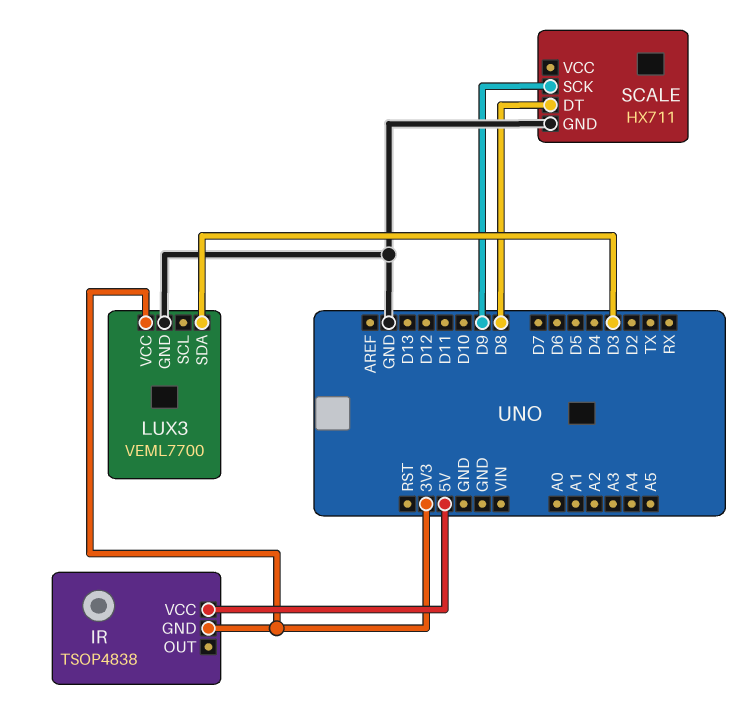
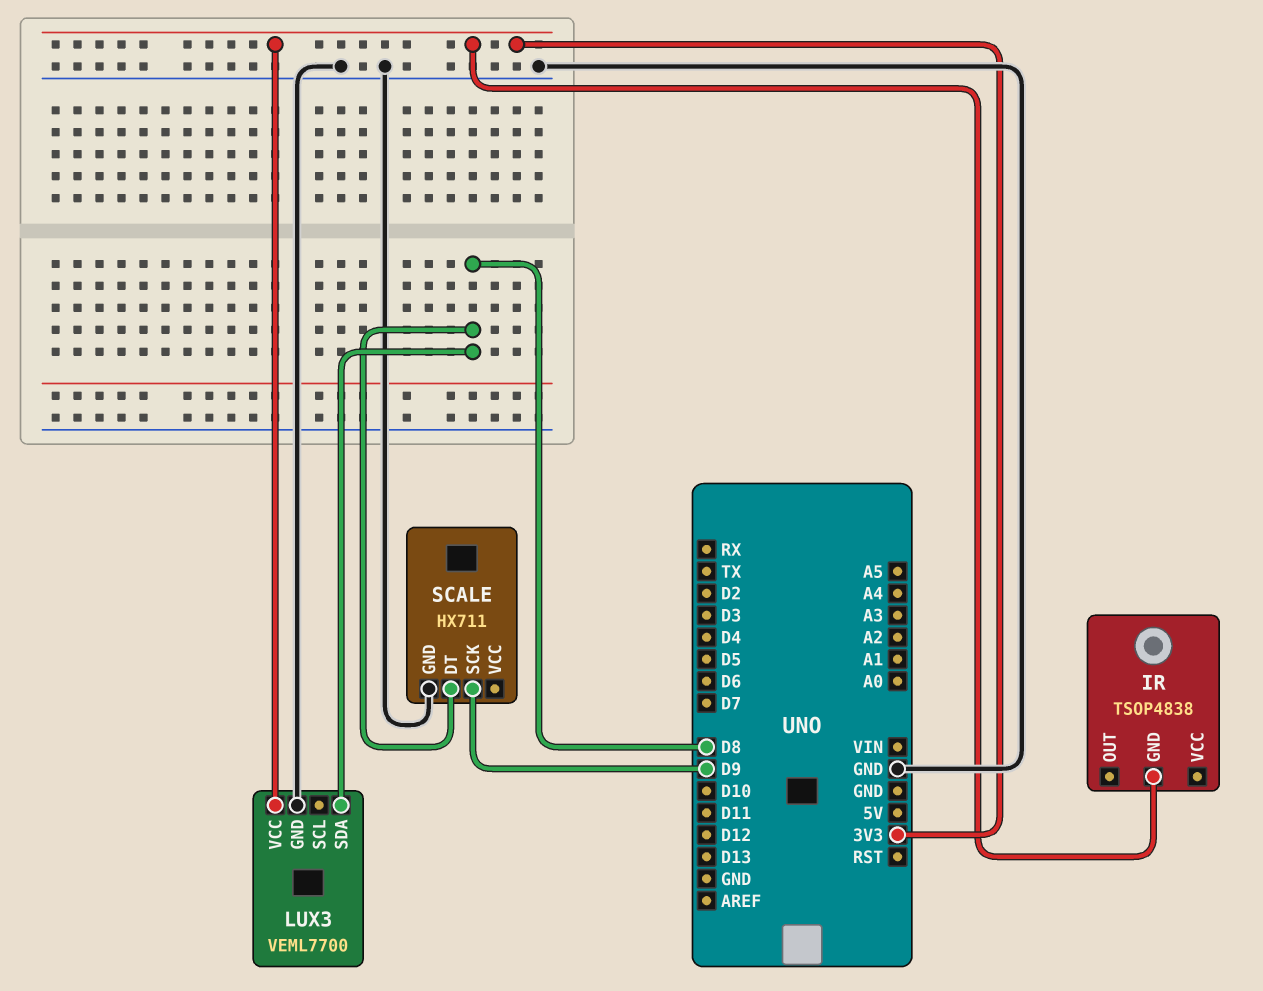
IR pin VCC: 5V -> none
LUX3 pin SDA: D3 -> D8

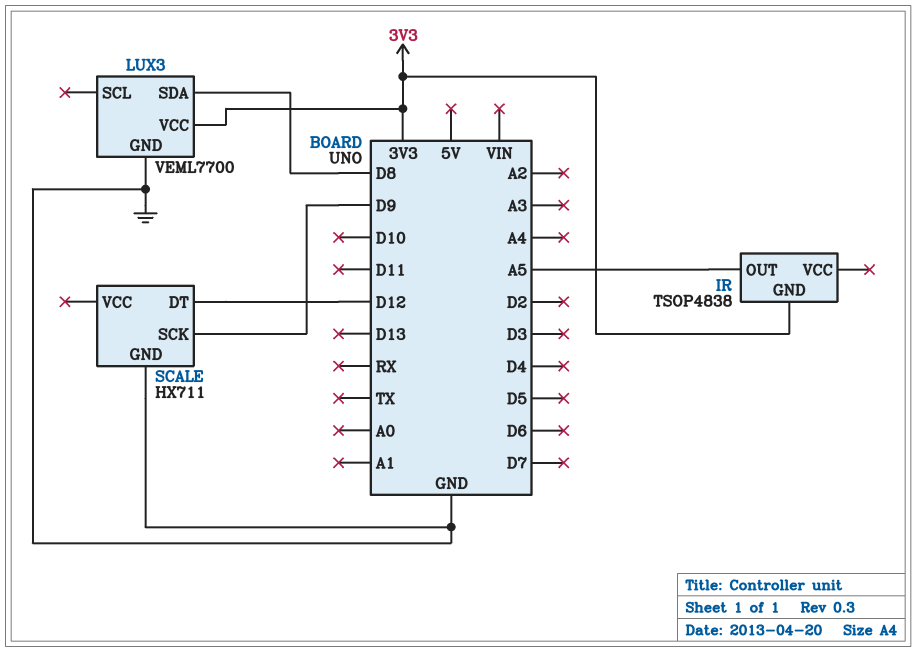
IR pin OUT: none -> A5
SCALE pin DT: D8 -> D12

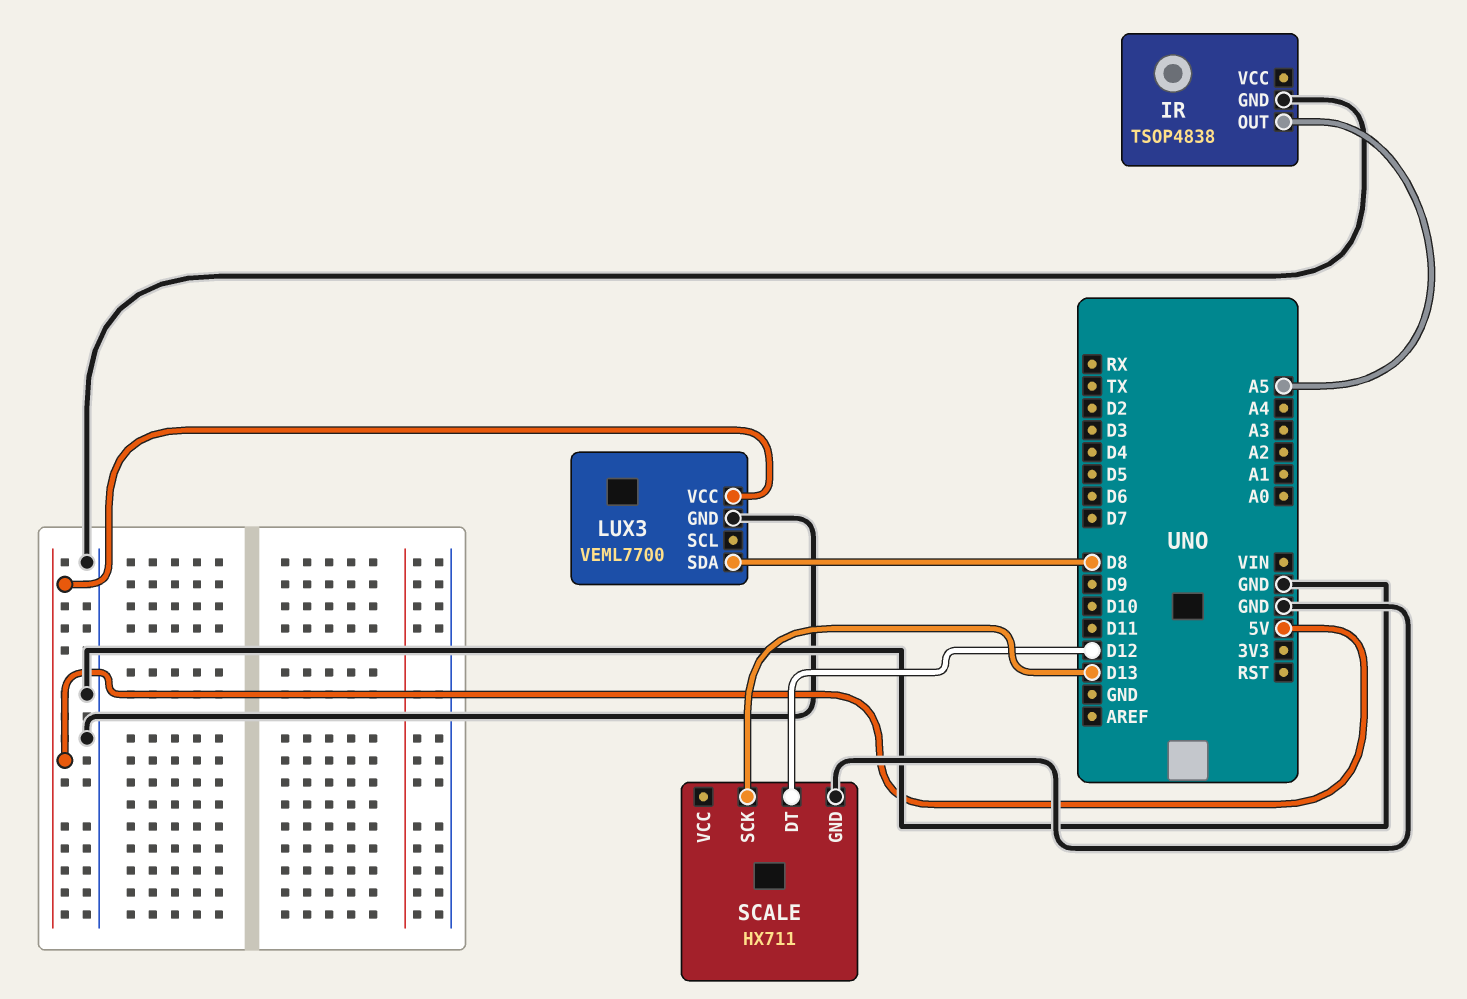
IR pin GND: 3V3 -> GND
LUX3 pin VCC: 3V3 -> 5V
SCALE pin SCK: D9 -> D13

